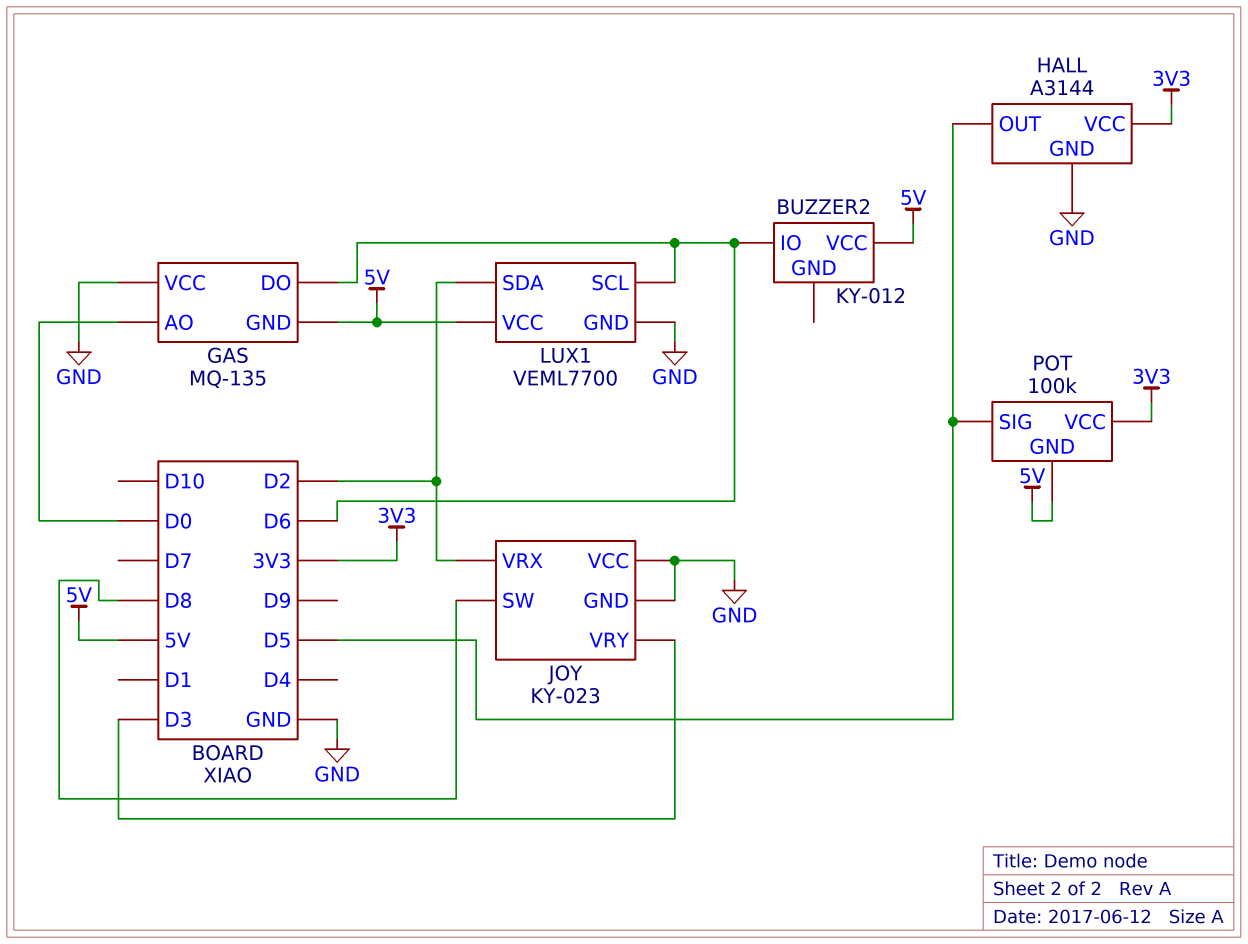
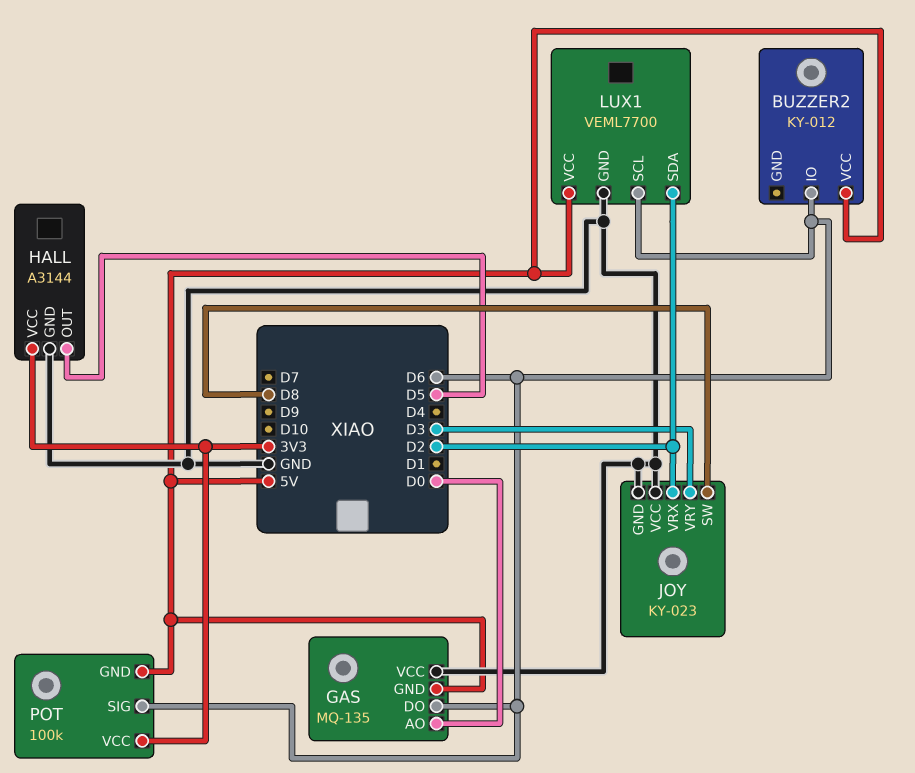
POT pin SIG: D5 -> D6

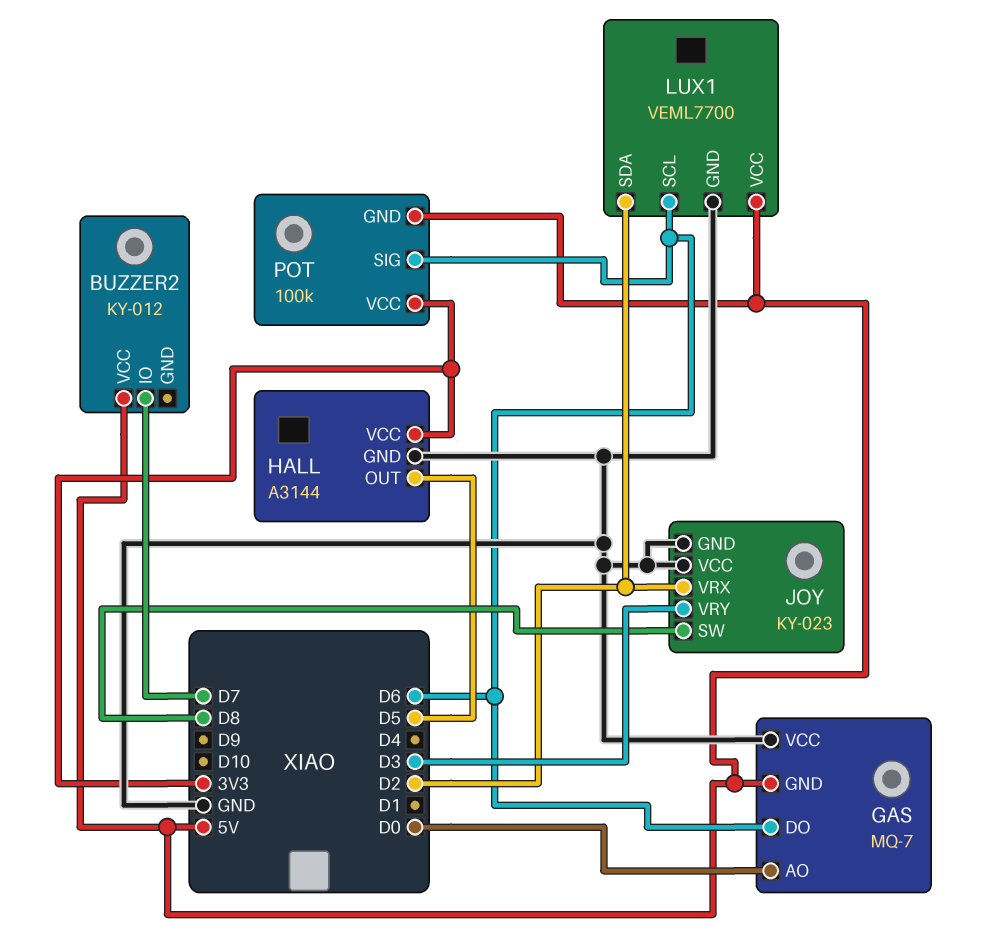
BUZZER2 pin IO: D6 -> D7
GAS: MQ-135 -> MQ-7

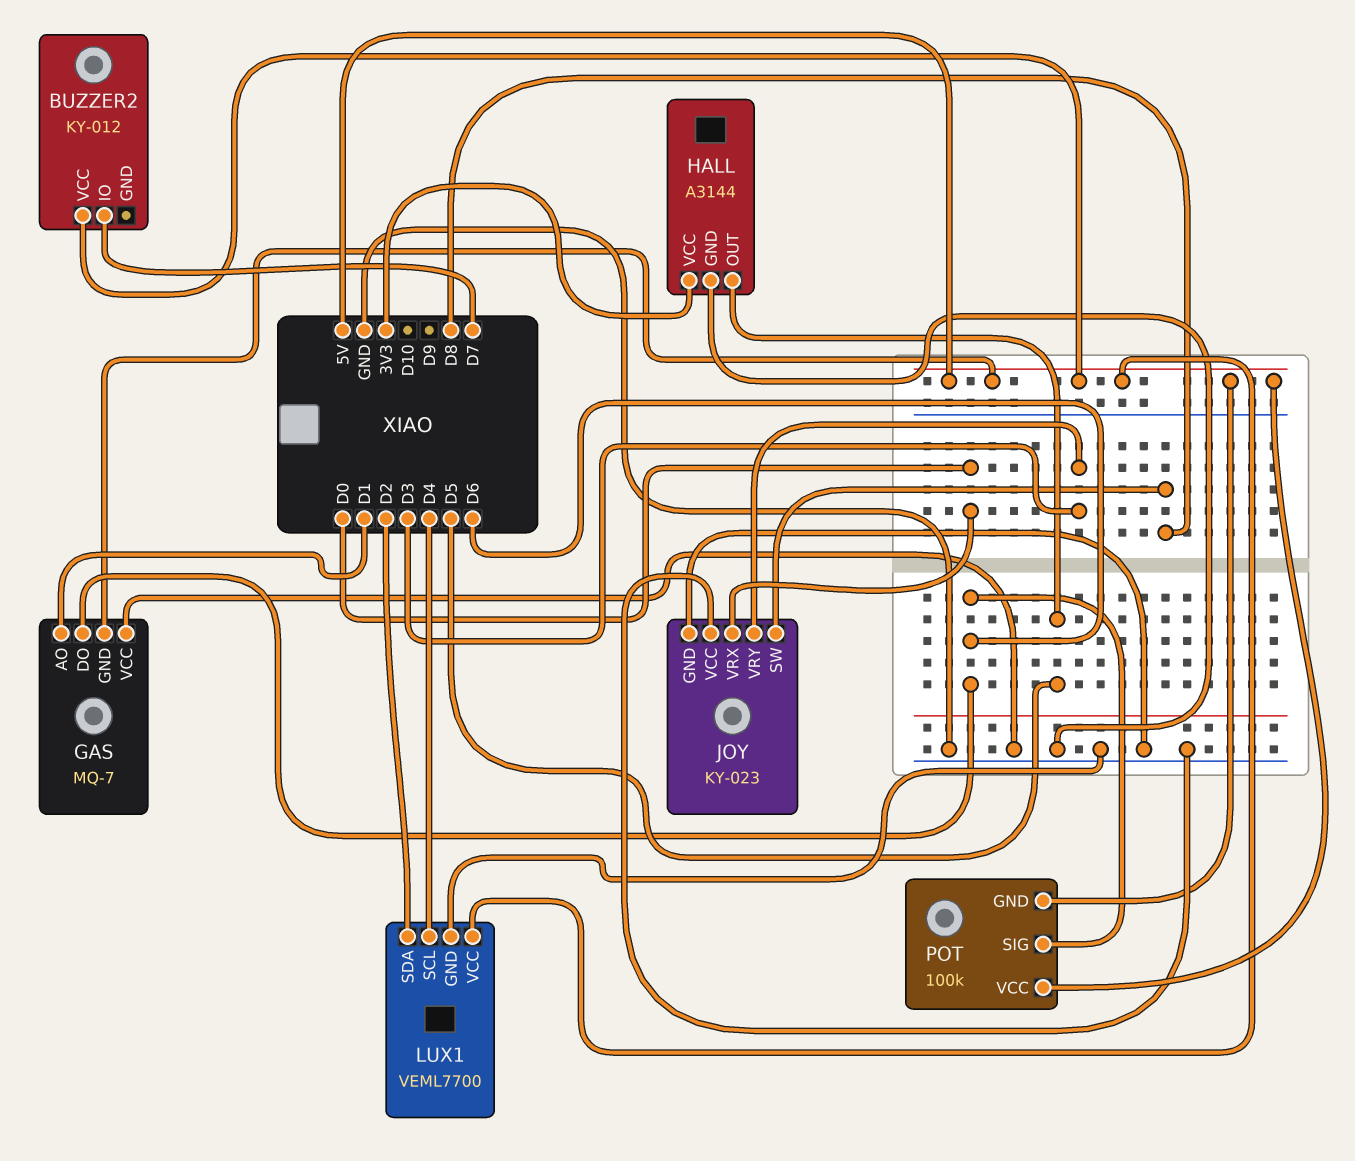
GAS pin AO: D0 -> D1
JOY pin VRX: D2 -> D0
LUX1 pin SCL: D6 -> D4
POT pin VCC: 3V3 -> 5V

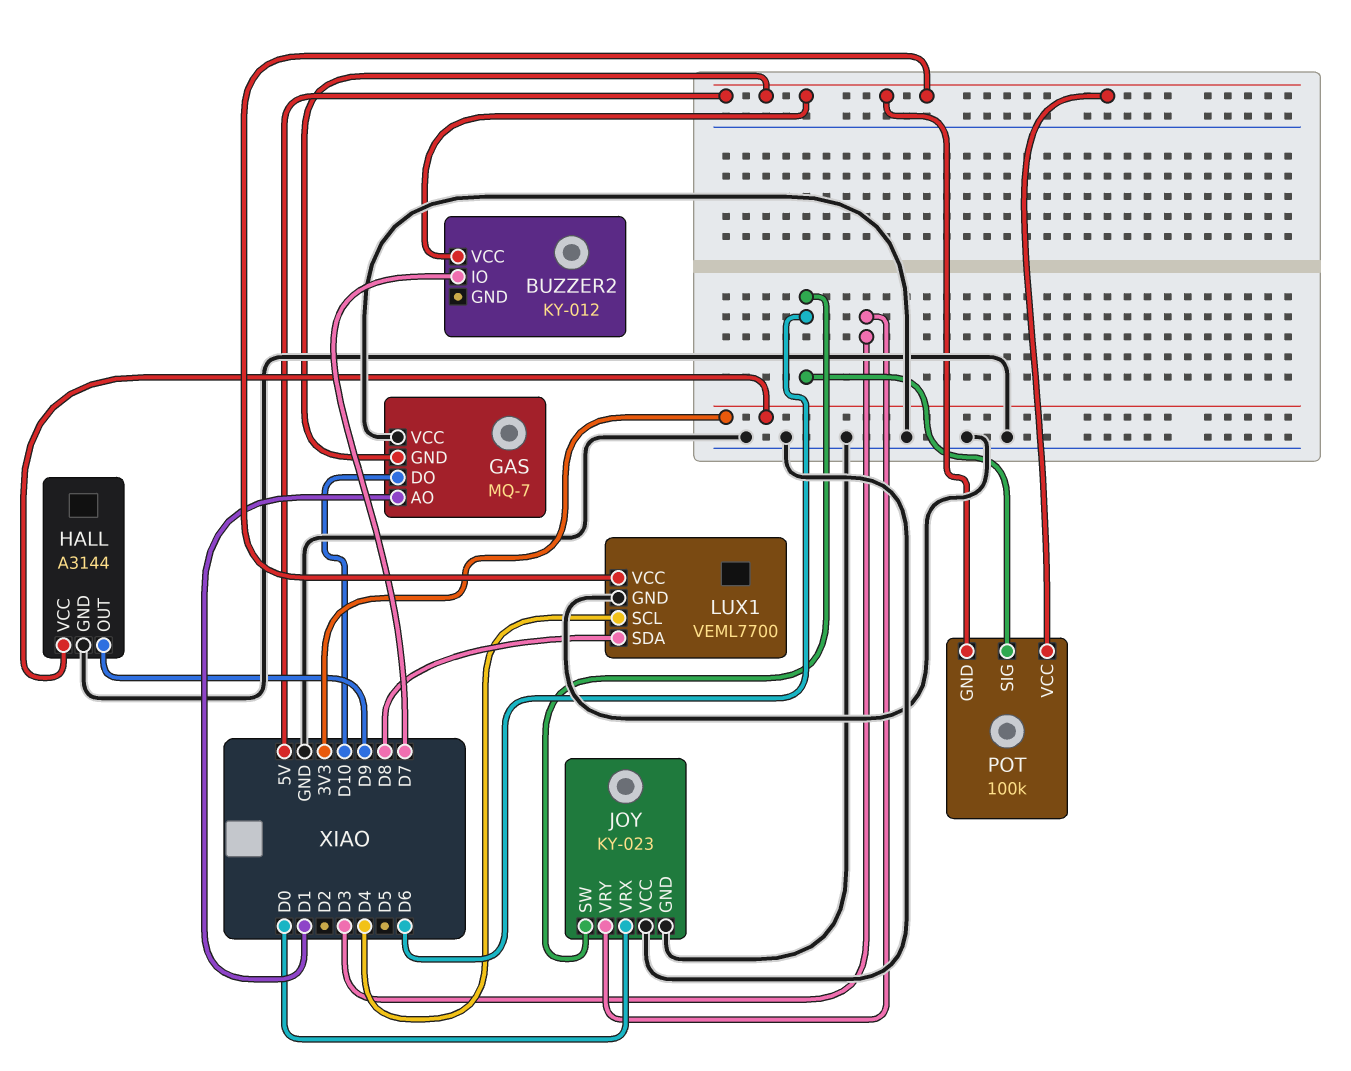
GAS pin DO: D6 -> D10
HALL pin OUT: D5 -> D9
JOY pin SW: D8 -> D6
LUX1 pin SDA: D2 -> D8

